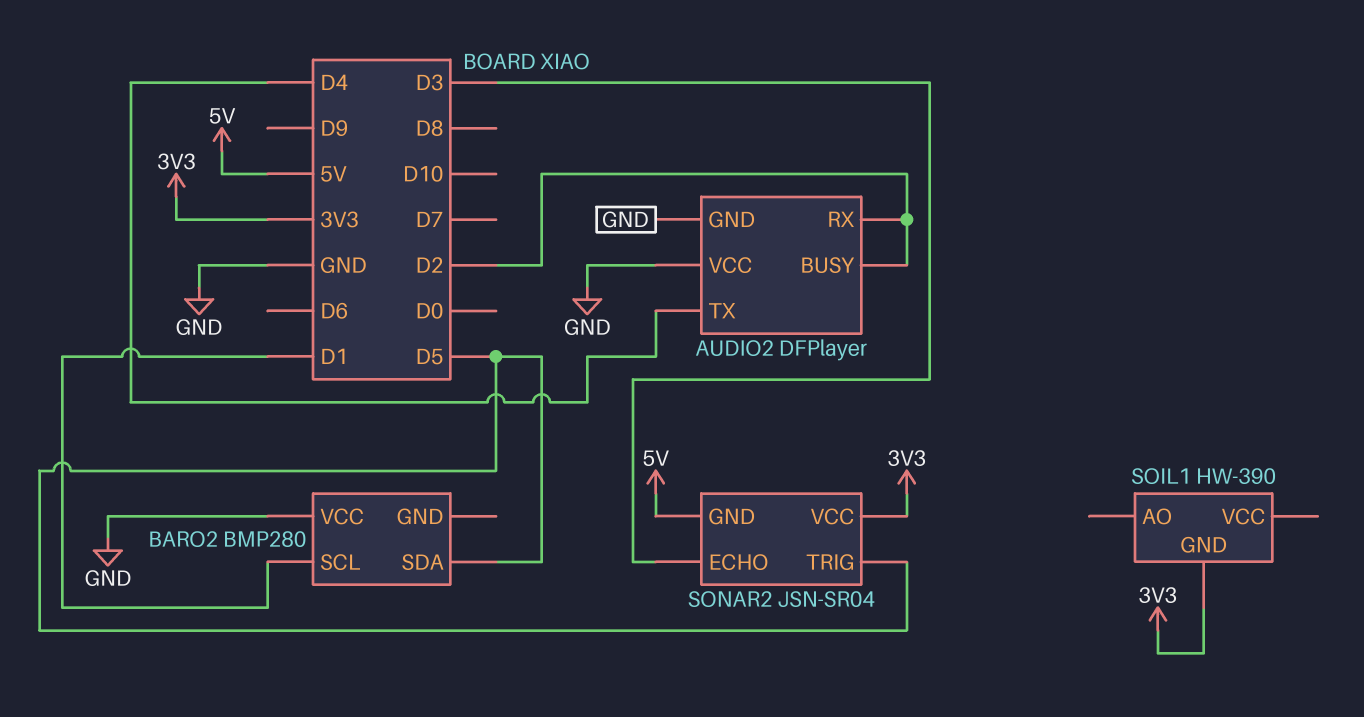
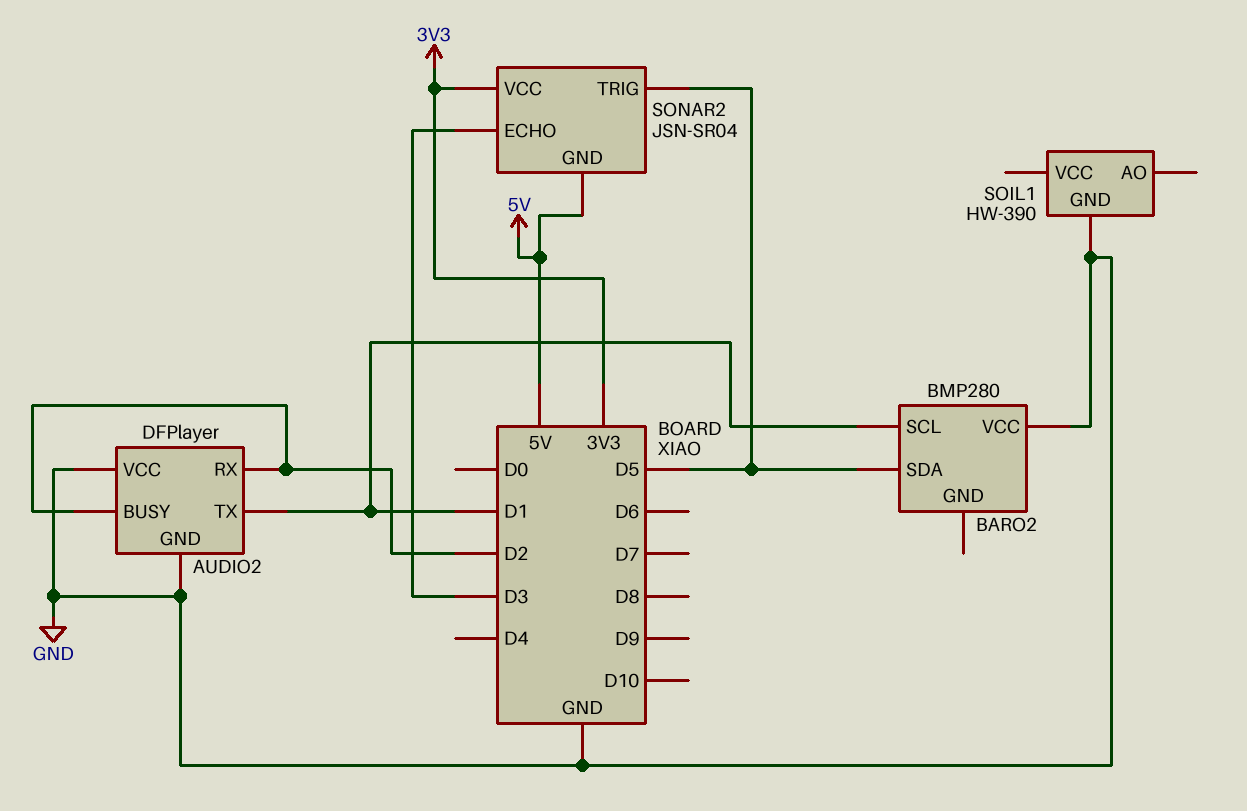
AUDIO2 pin TX: D4 -> D1
SOIL1 pin GND: 3V3 -> GND

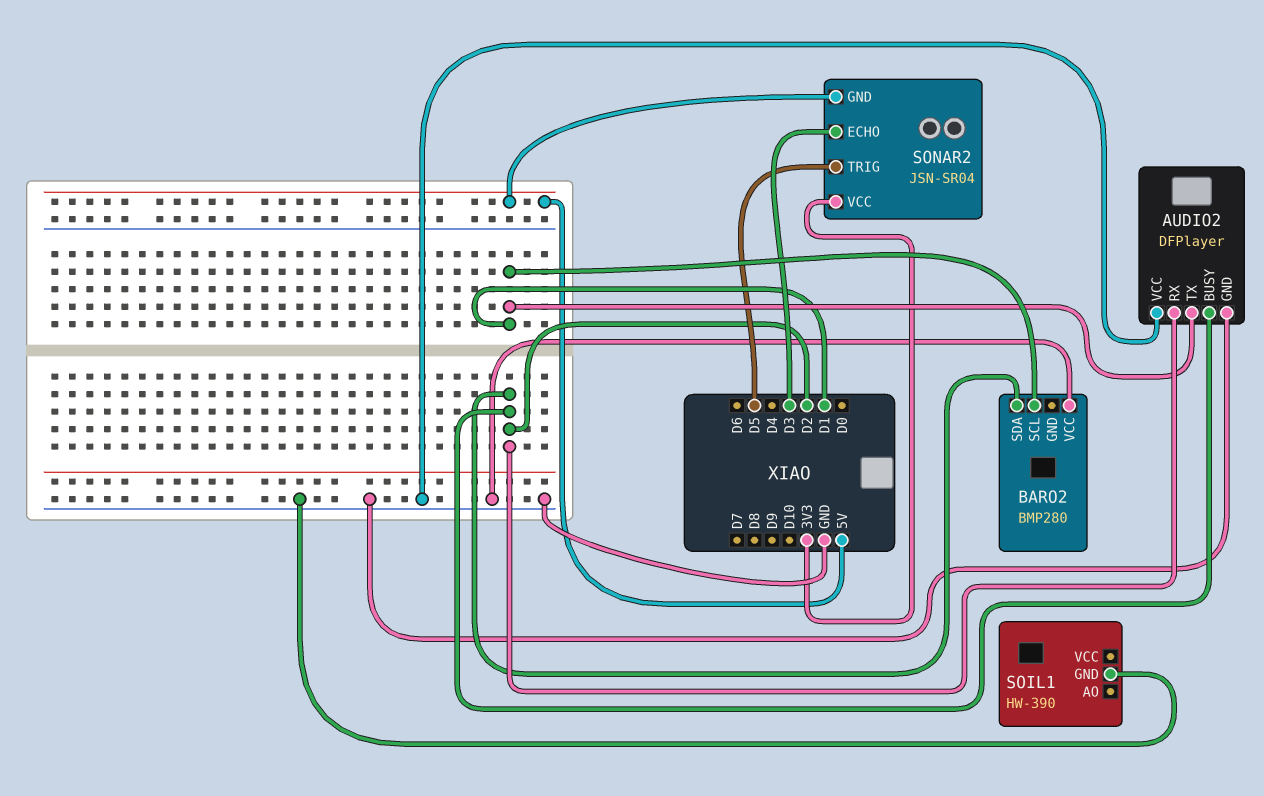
BARO2 pin SDA: D5 -> D2

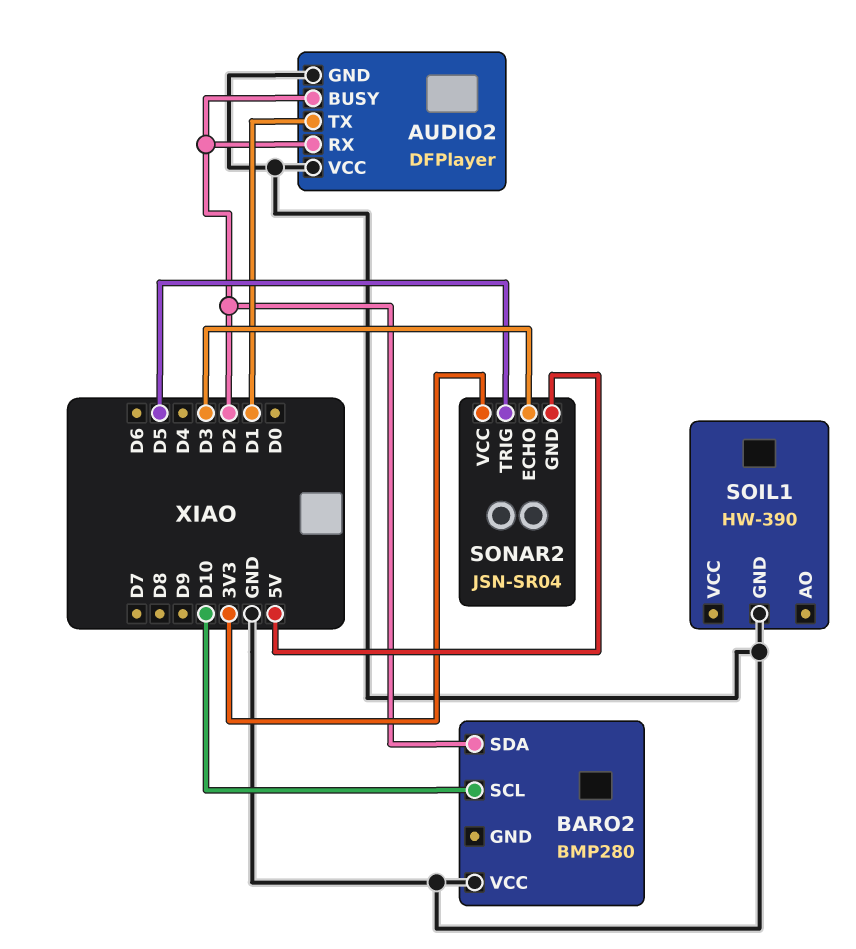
BARO2 pin SCL: D1 -> D10

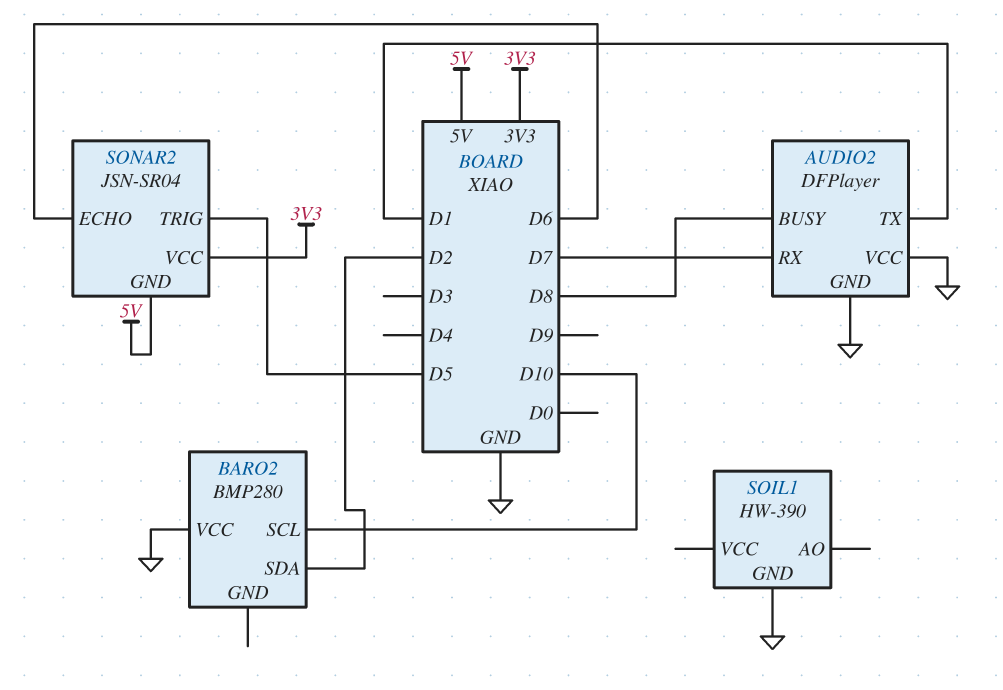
AUDIO2 pin BUSY: D2 -> D8
AUDIO2 pin RX: D2 -> D7
SONAR2 pin ECHO: D3 -> D6

